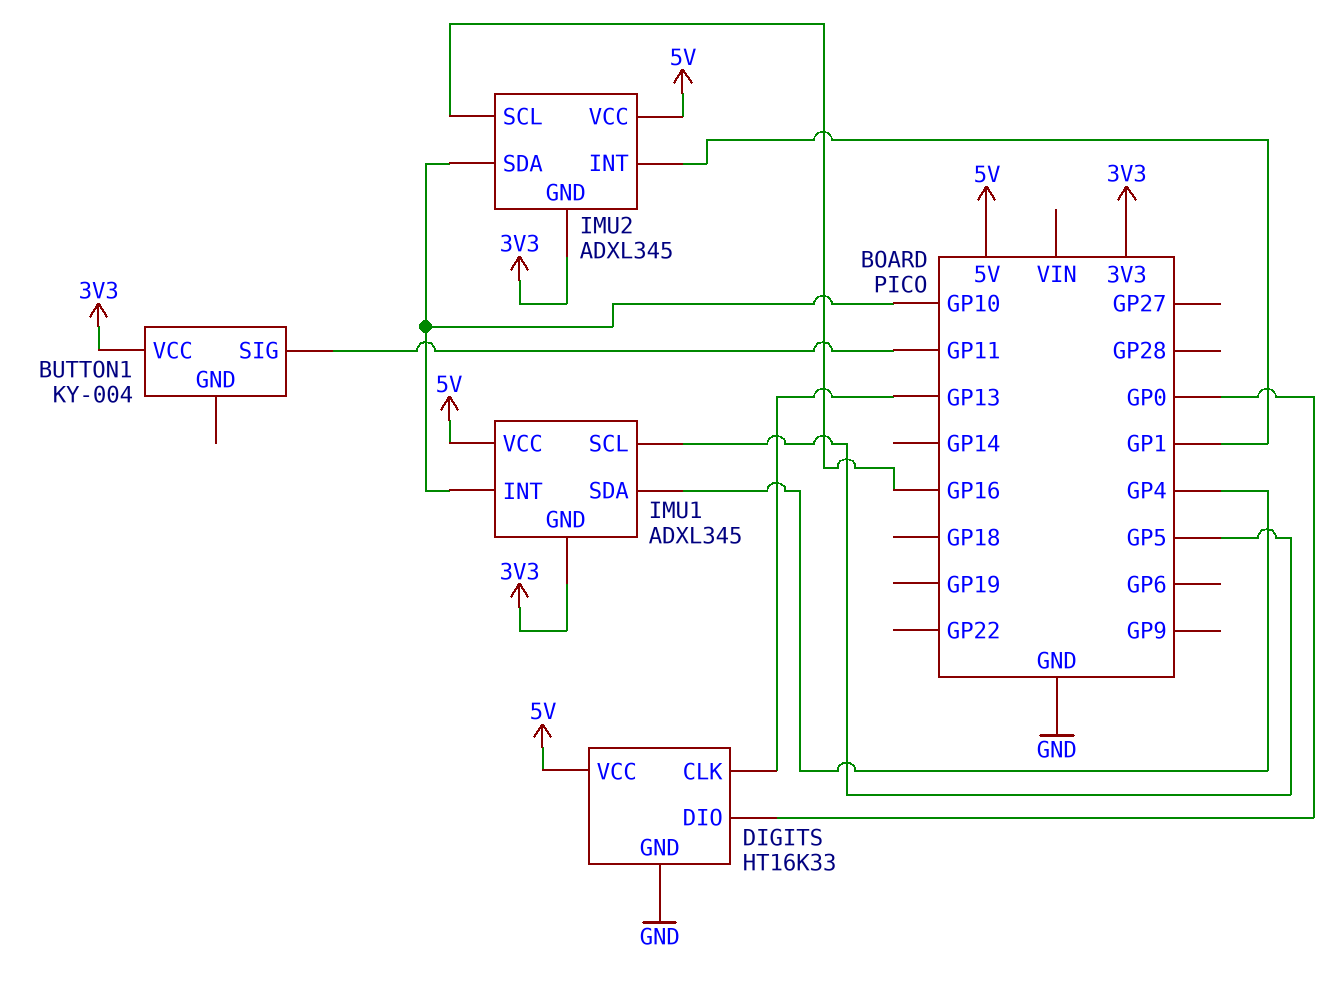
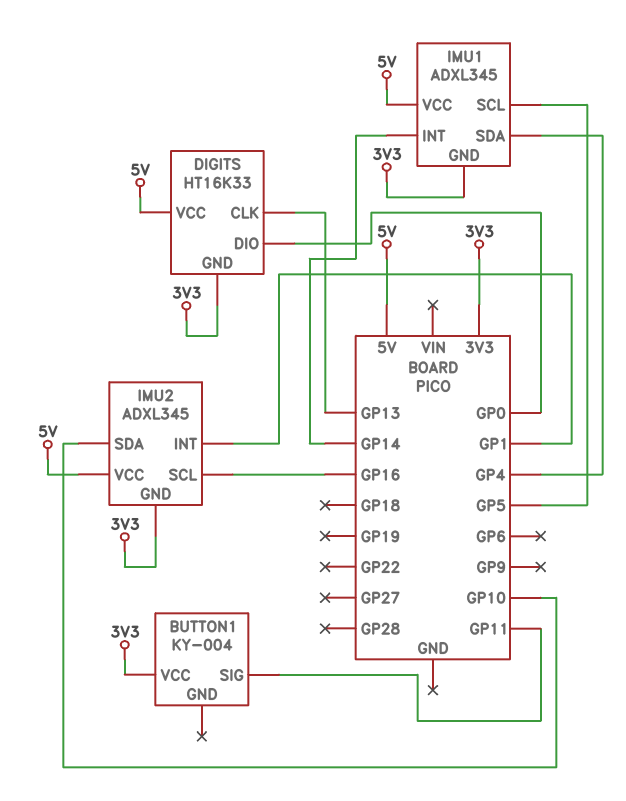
DIGITS pin GND: GND -> 3V3
IMU1 pin INT: GP10 -> GP14

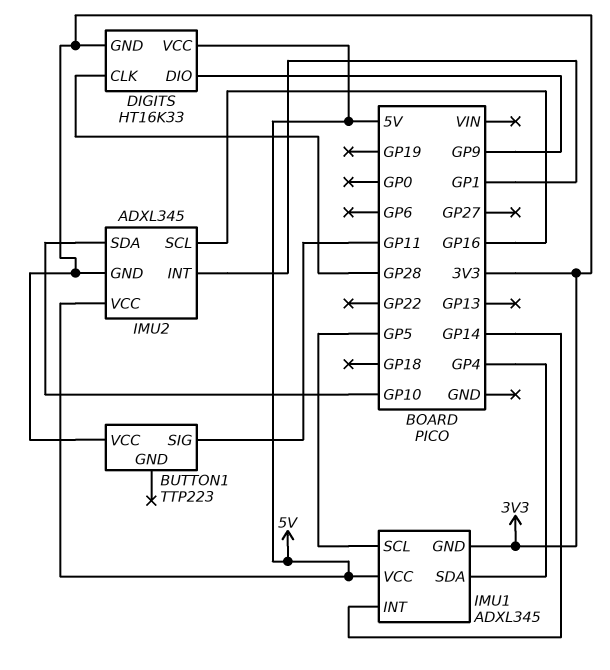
BUTTON1: KY-004 -> TTP223
DIGITS pin CLK: GP13 -> GP28
DIGITS pin DIO: GP0 -> GP9

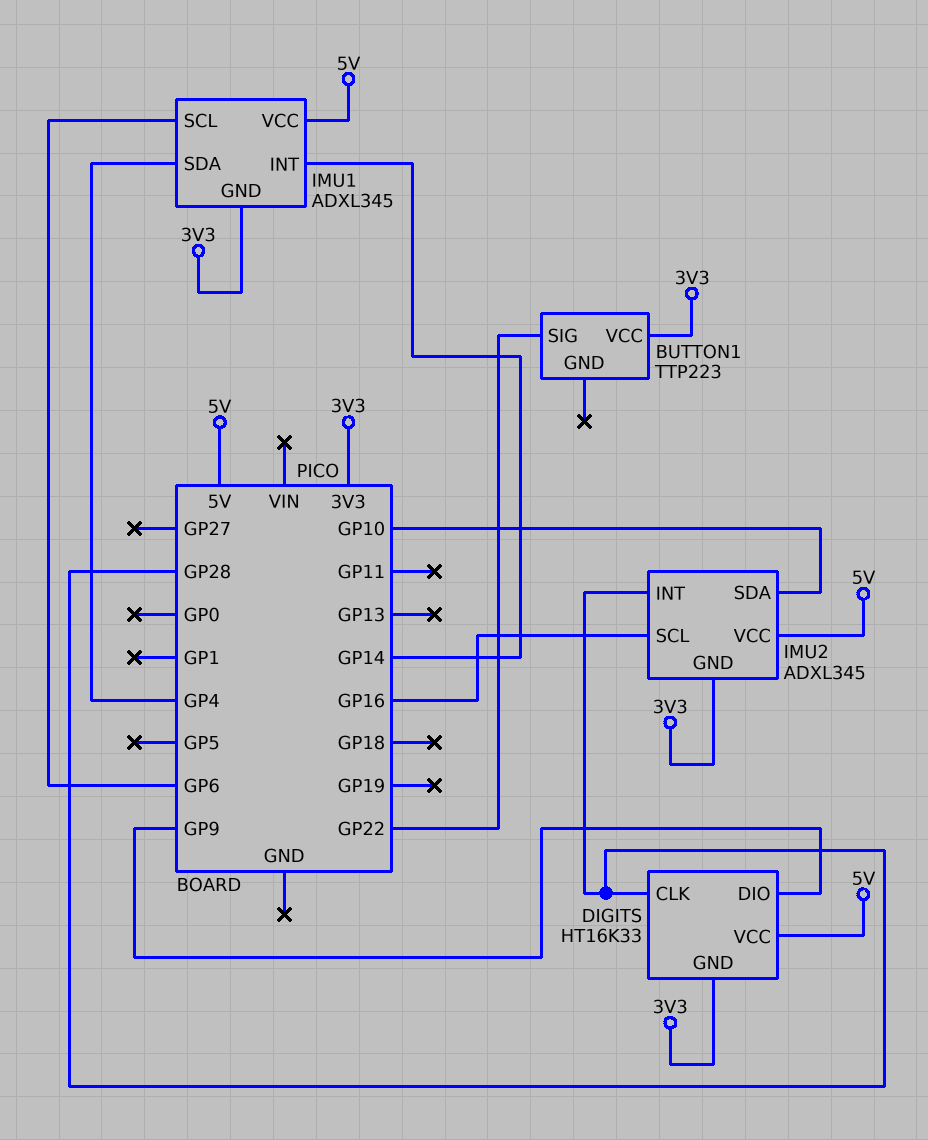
BUTTON1 pin SIG: GP11 -> GP22
IMU1 pin SCL: GP5 -> GP6
IMU2 pin INT: GP1 -> GP28

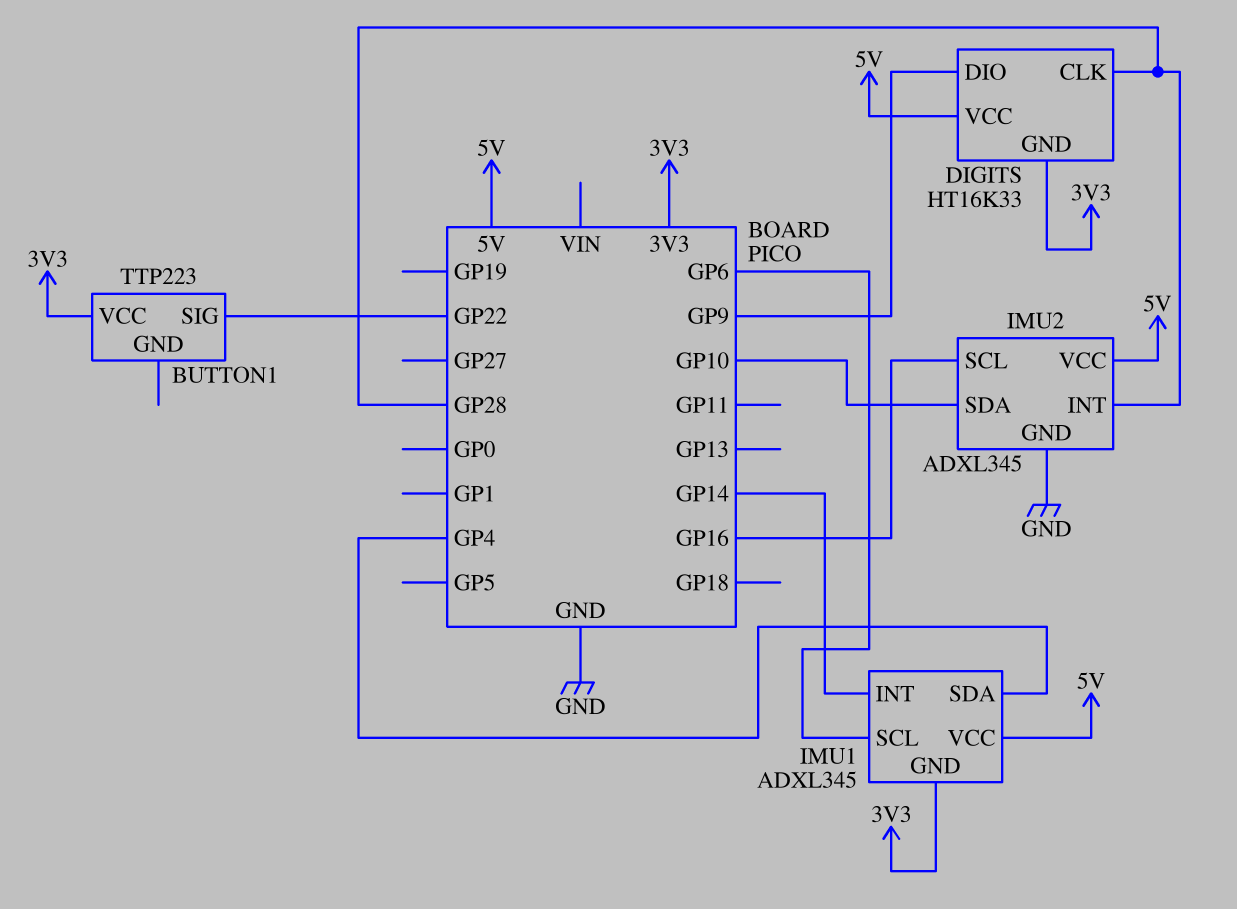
IMU2 pin GND: 3V3 -> GND

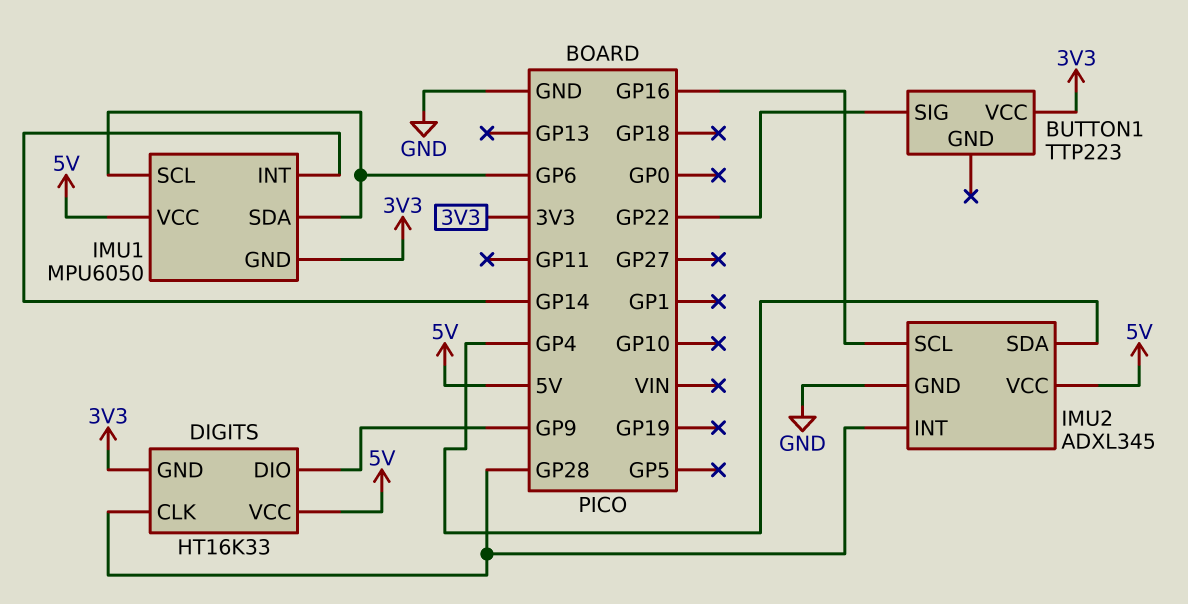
IMU1: ADXL345 -> MPU6050
IMU1 pin SDA: GP4 -> GP6
IMU2 pin SDA: GP10 -> GP4

